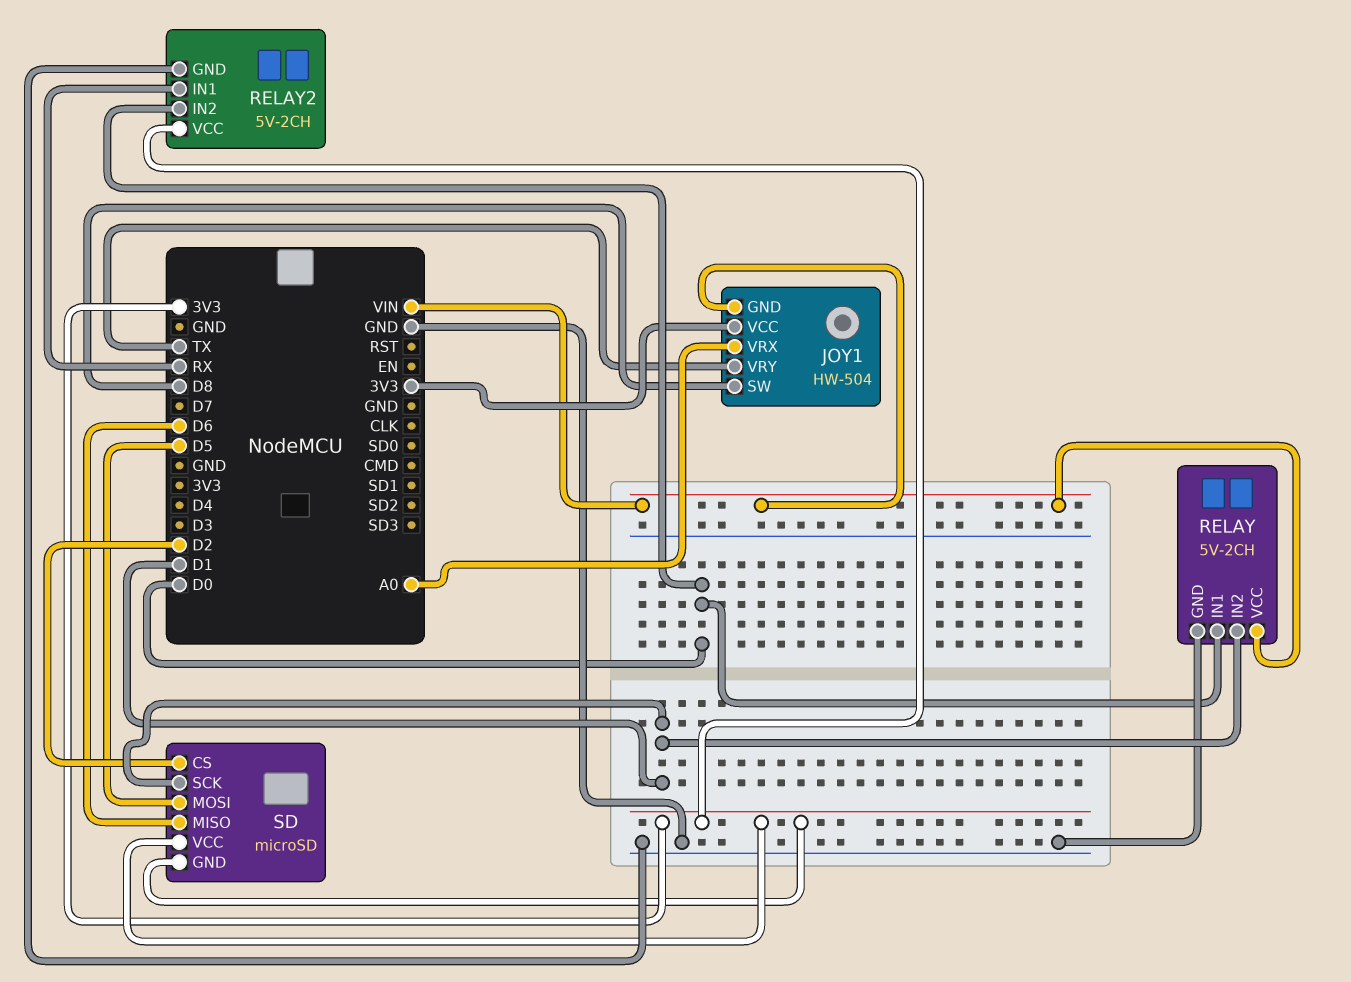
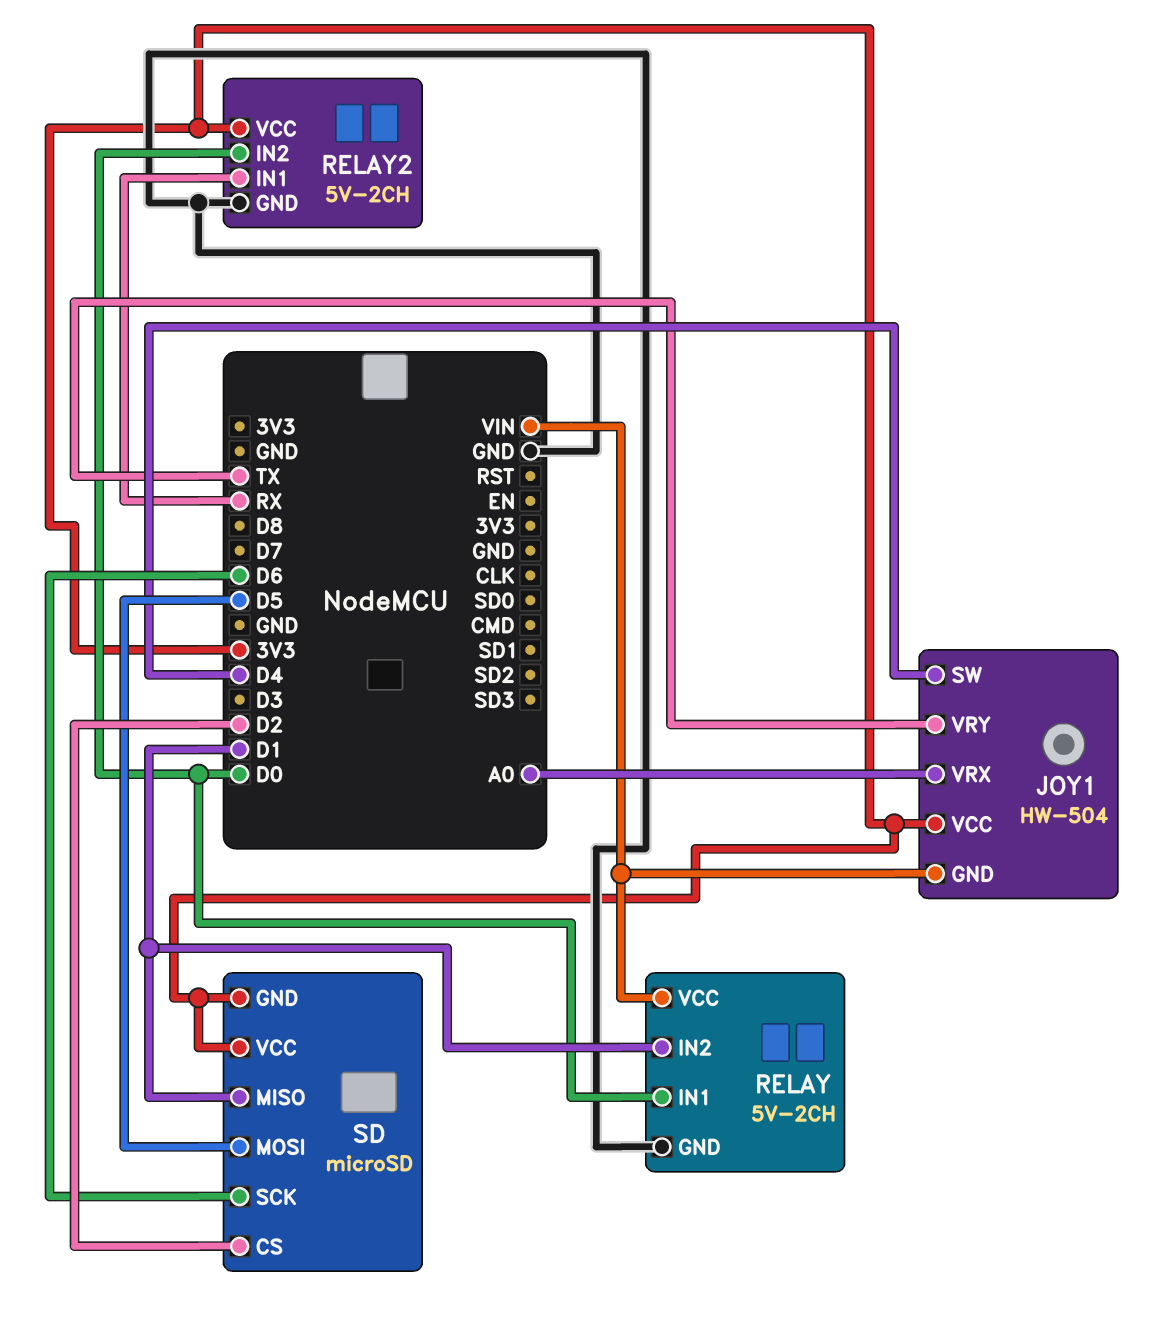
JOY1 pin SW: D8 -> D4
SD pin MISO: D6 -> D1
SD pin SCK: D1 -> D6

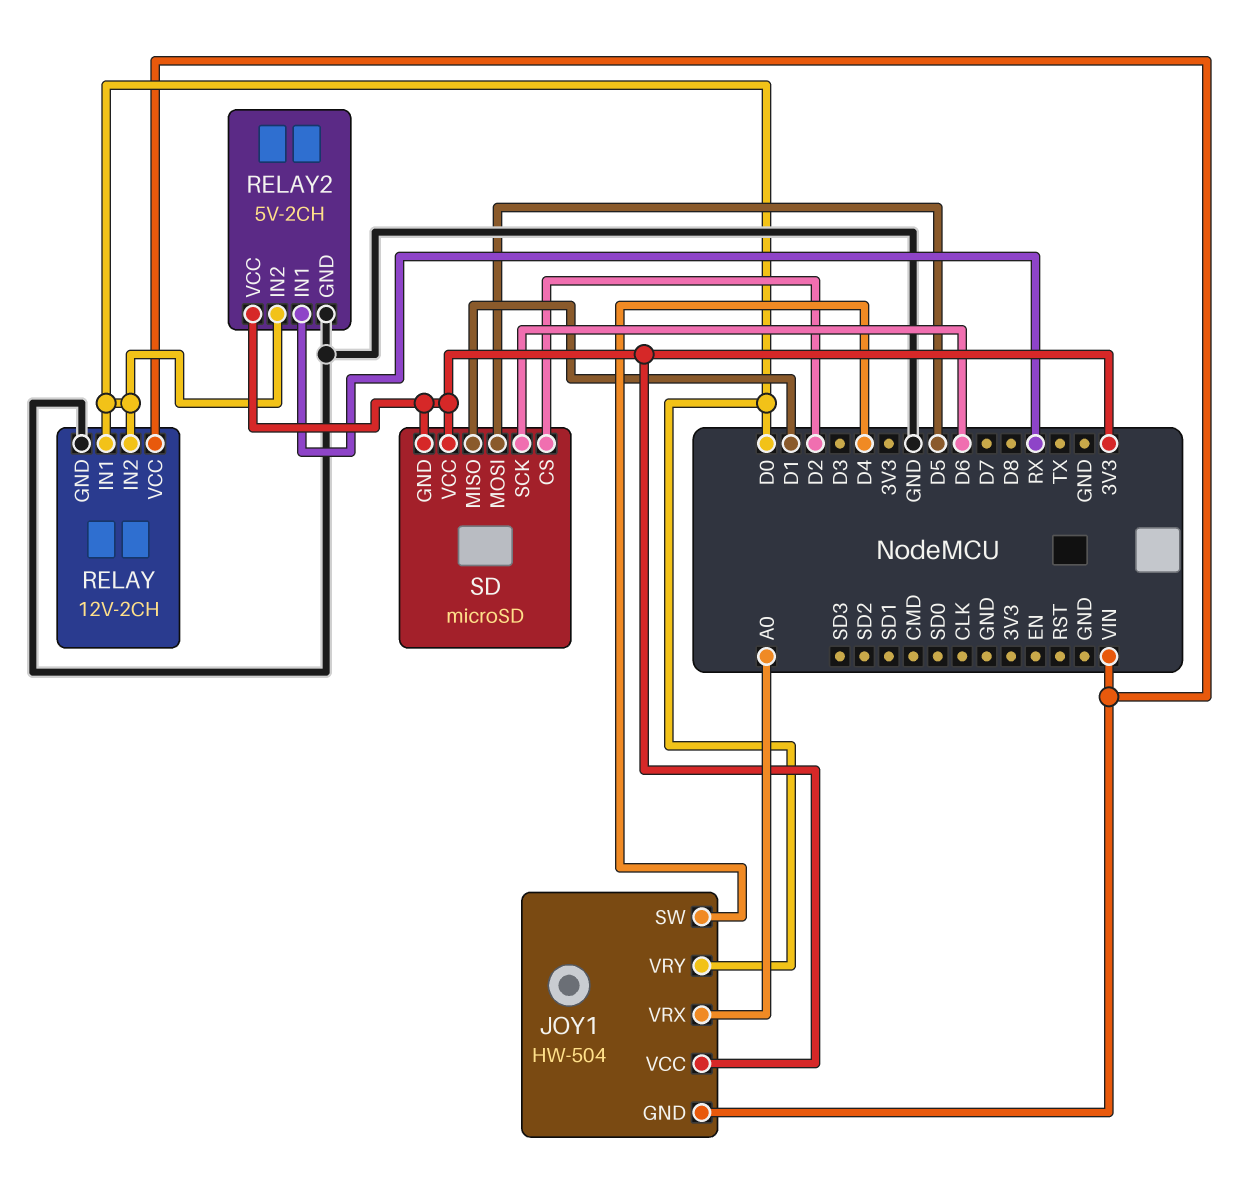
JOY1 pin VRY: TX -> D0
RELAY: 5V-2CH -> 12V-2CH
RELAY pin IN2: D1 -> D0

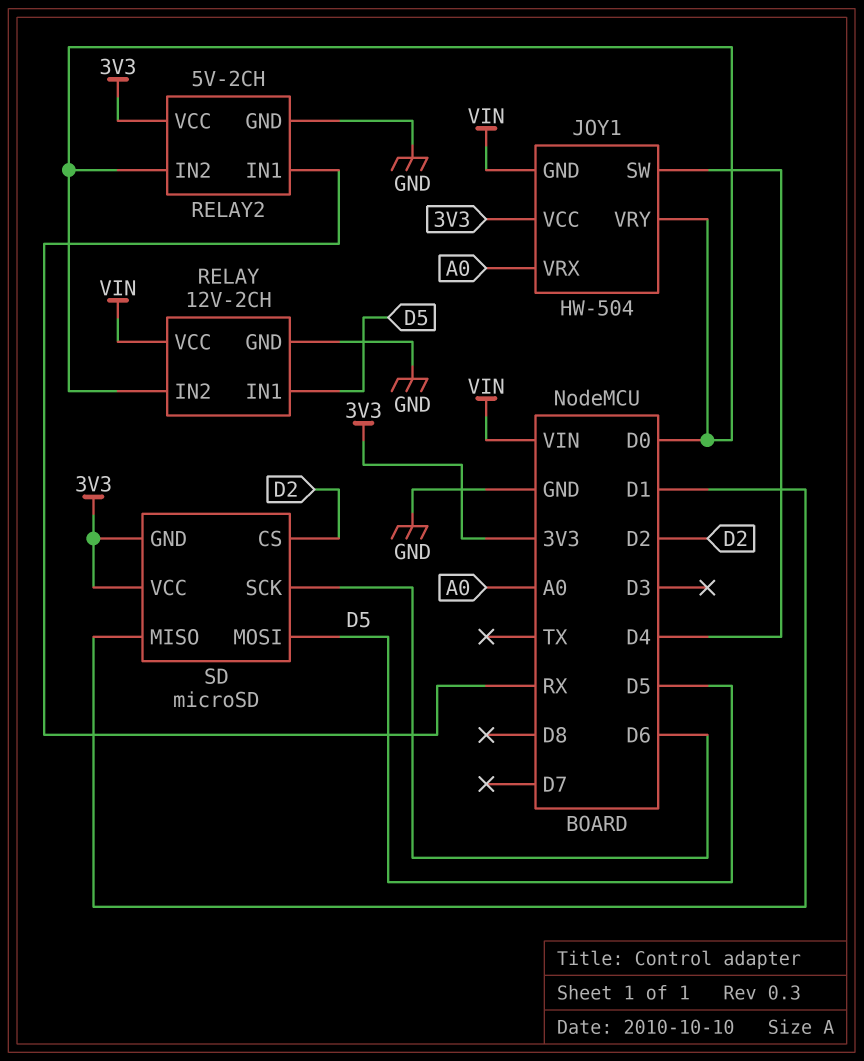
RELAY pin IN1: D0 -> D5

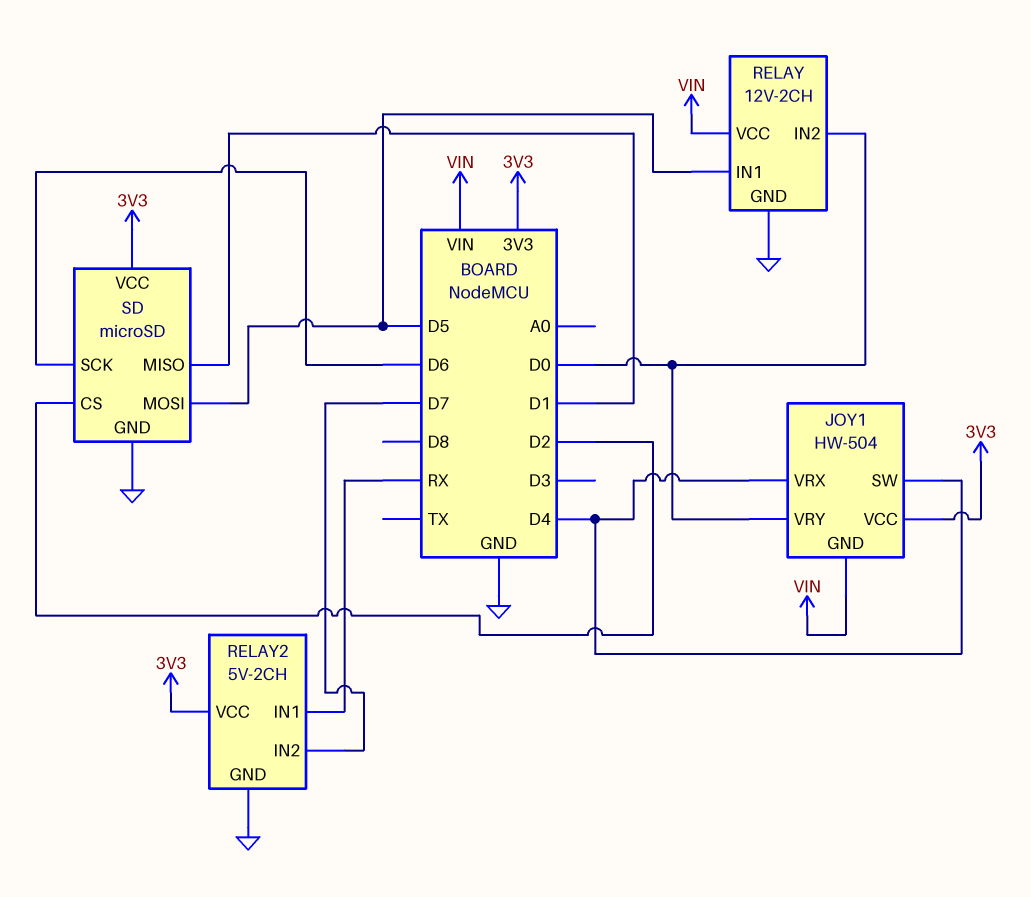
JOY1 pin VRX: A0 -> D4
RELAY2 pin IN2: D0 -> D7
SD pin GND: 3V3 -> GND

